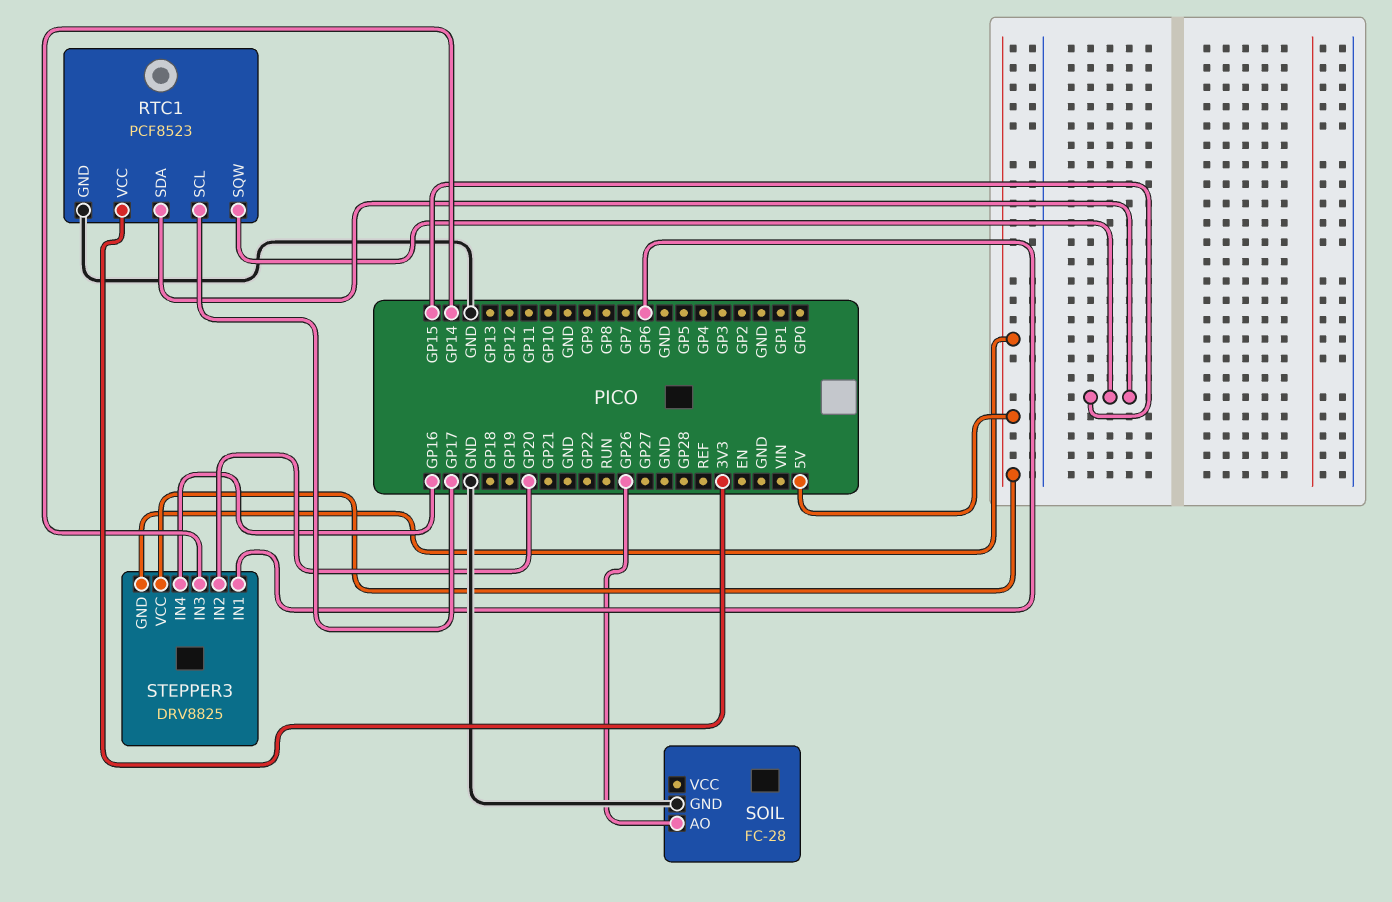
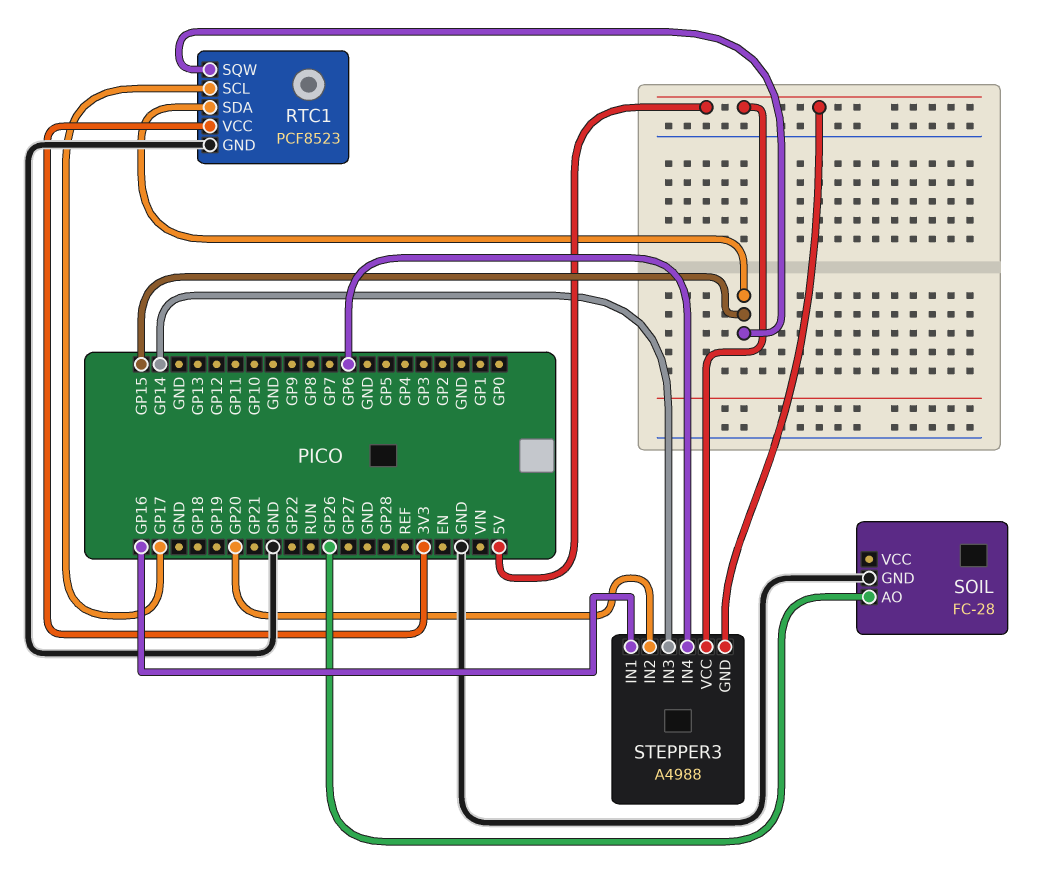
STEPPER3: DRV8825 -> A4988
STEPPER3 pin IN1: GP6 -> GP16
STEPPER3 pin IN4: GP16 -> GP6

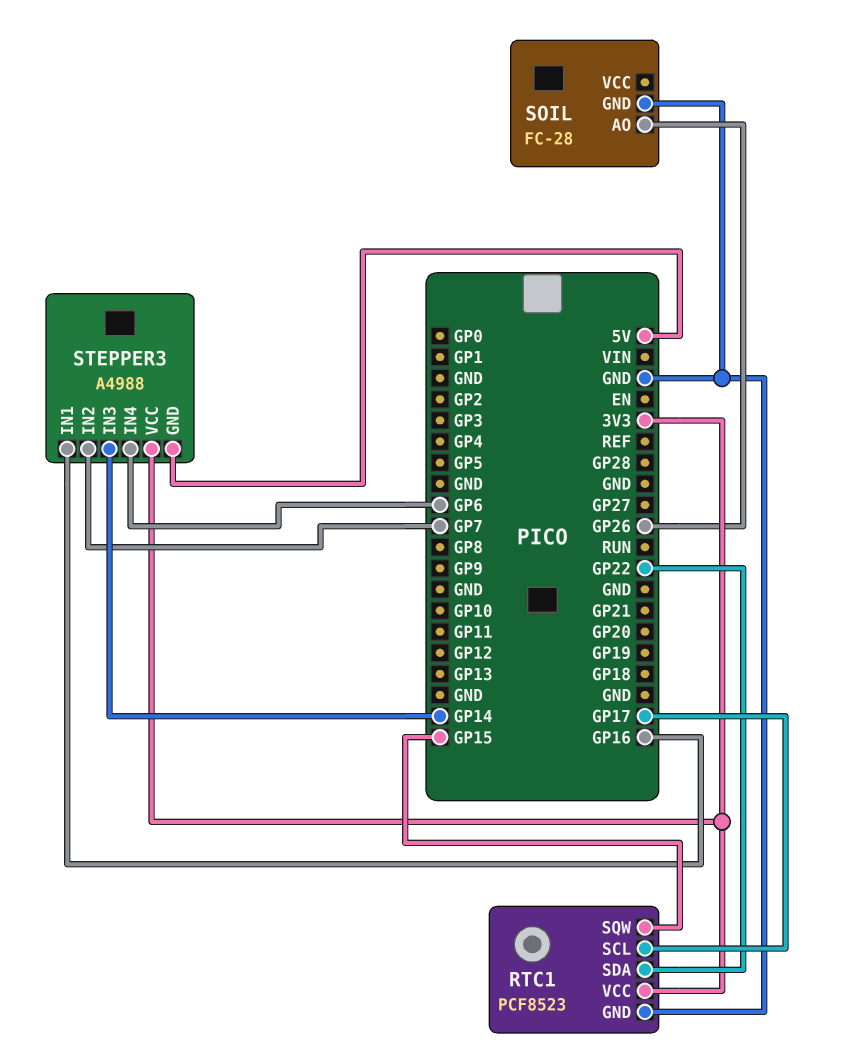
RTC1 pin SDA: GP15 -> GP22
STEPPER3 pin IN2: GP20 -> GP7
STEPPER3 pin VCC: 5V -> 3V3

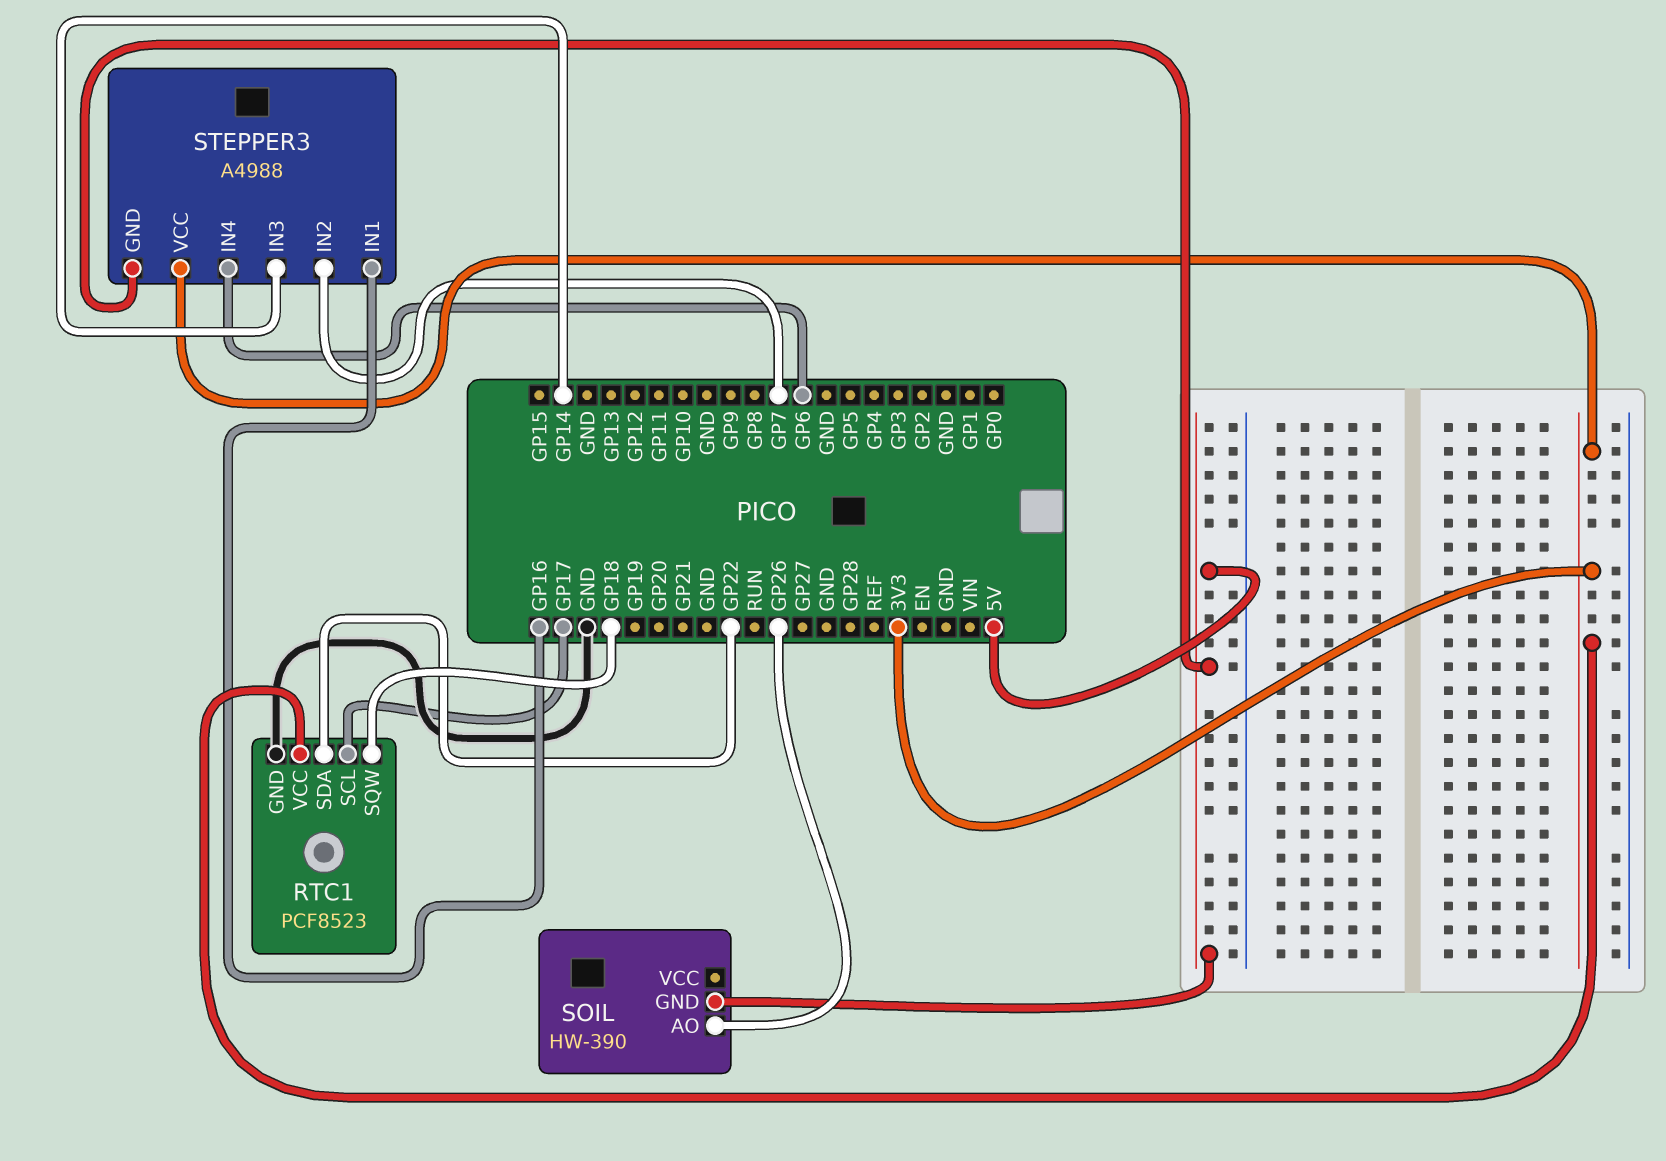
RTC1 pin SQW: GP15 -> GP18
SOIL: FC-28 -> HW-390
SOIL pin GND: GND -> 5V

